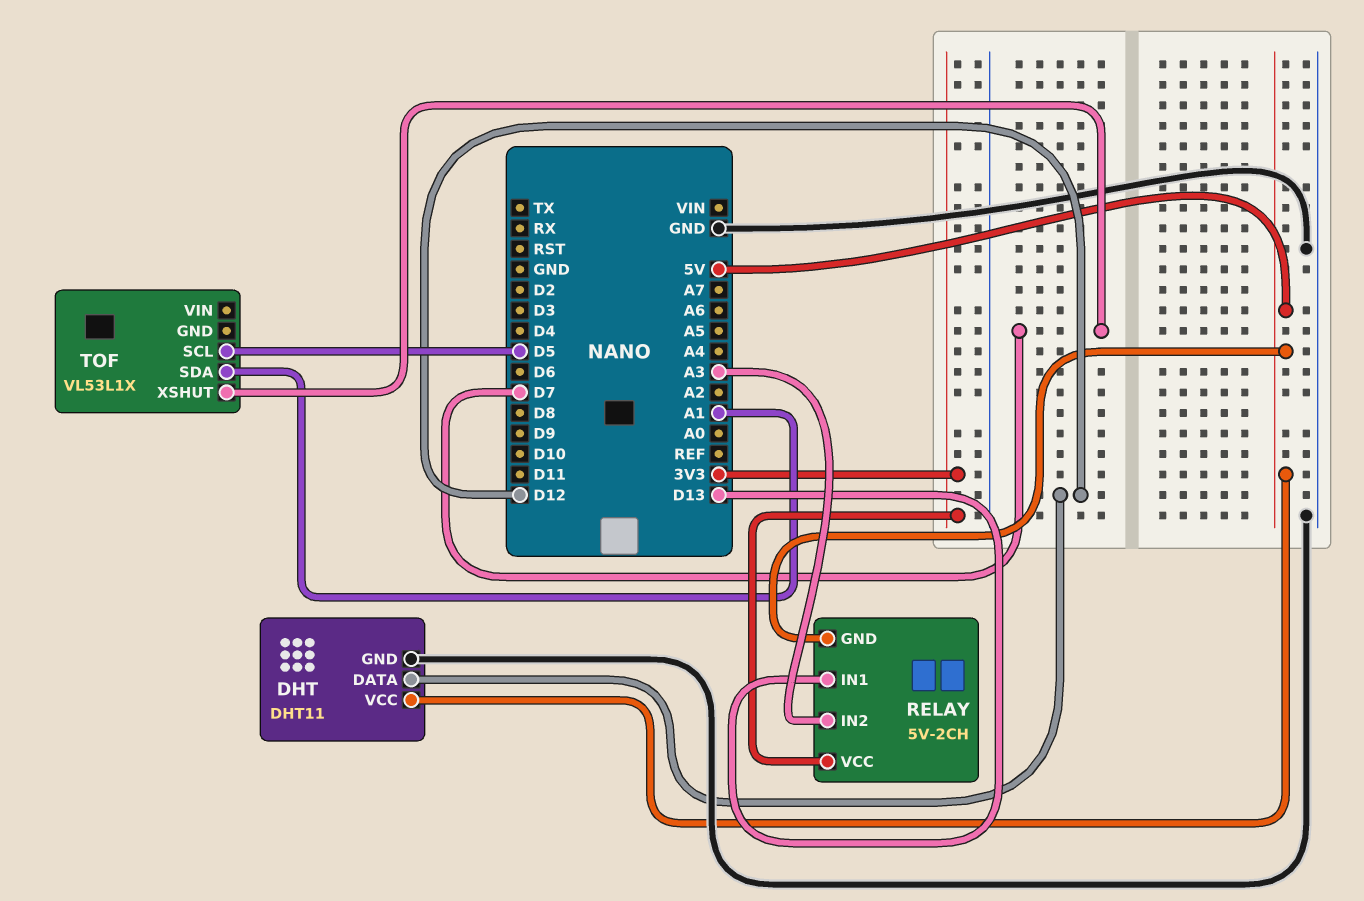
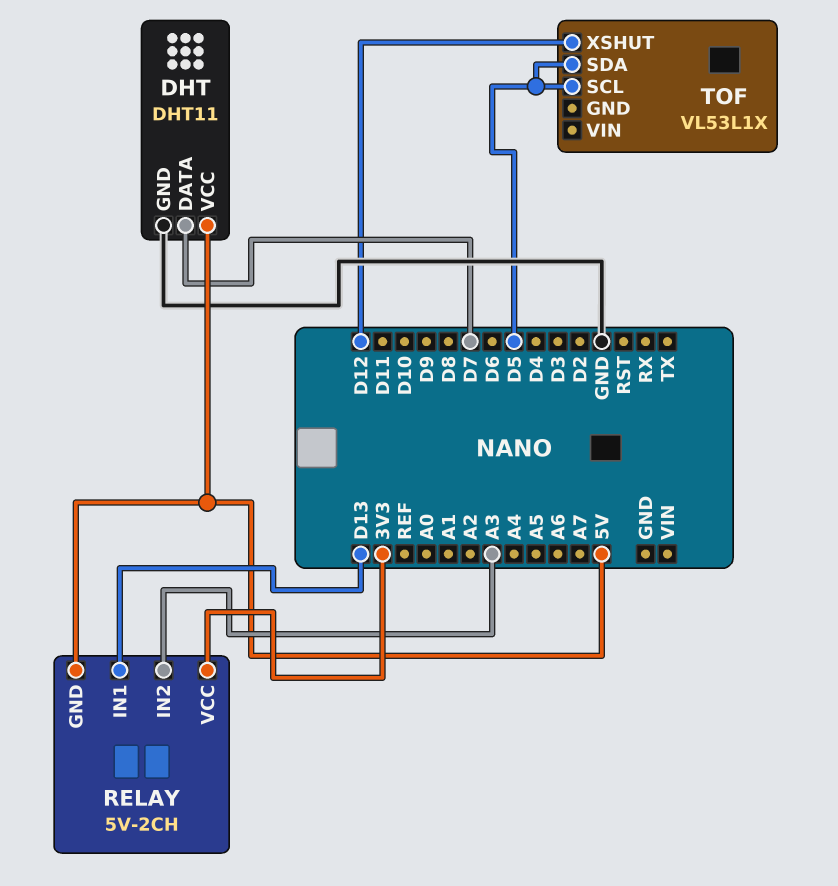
DHT pin DATA: D12 -> D7
TOF pin SDA: A1 -> D5
TOF pin XSHUT: D7 -> D12

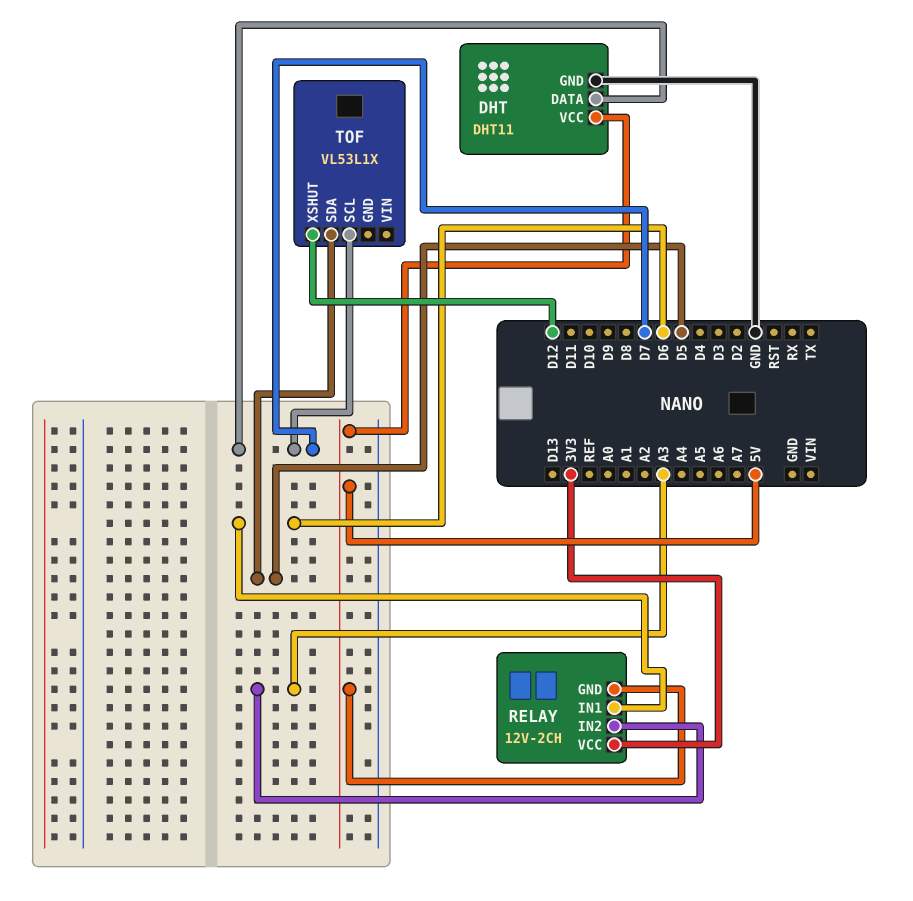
RELAY: 5V-2CH -> 12V-2CH
RELAY pin IN1: D13 -> D6
TOF pin SCL: D5 -> D7

